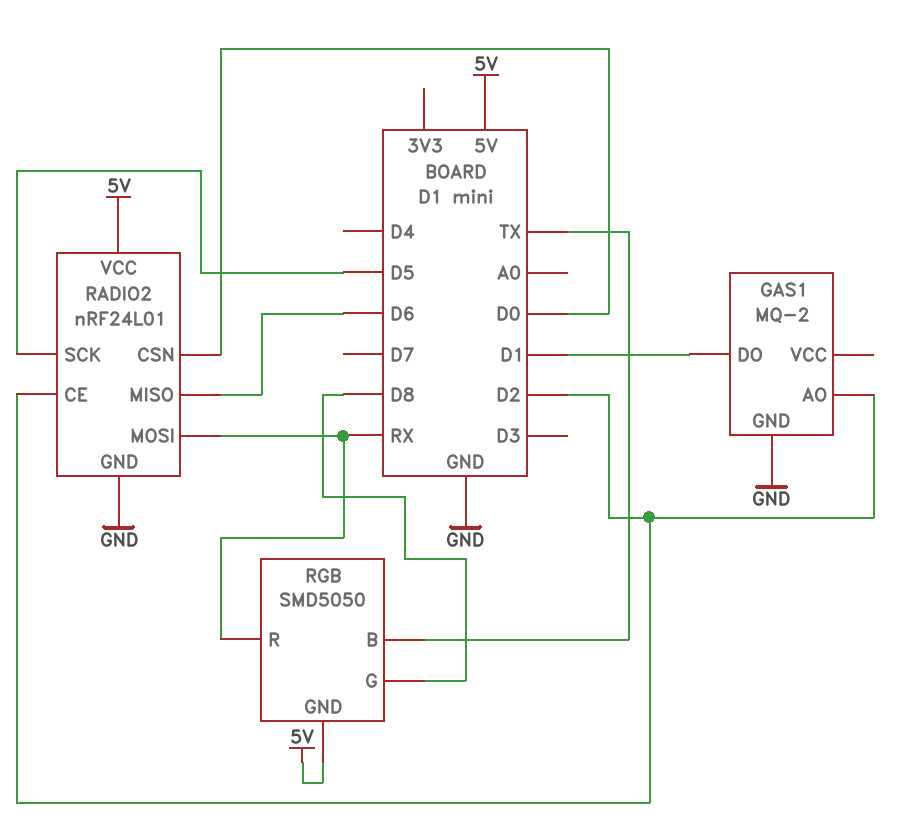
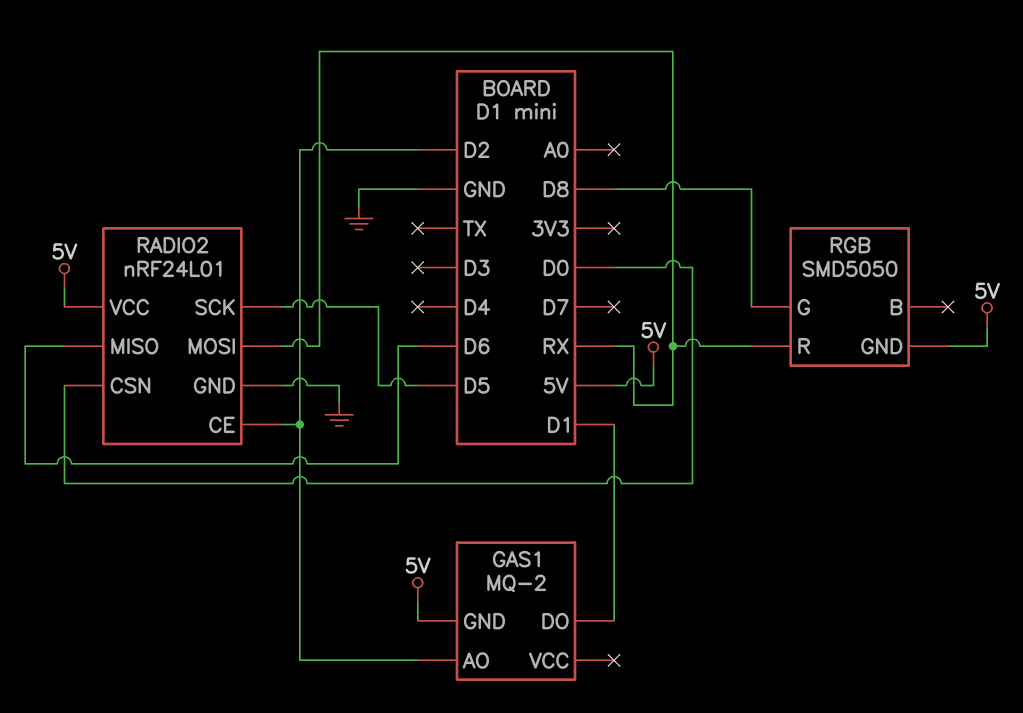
GAS1 pin GND: GND -> 5V
RGB pin B: TX -> none

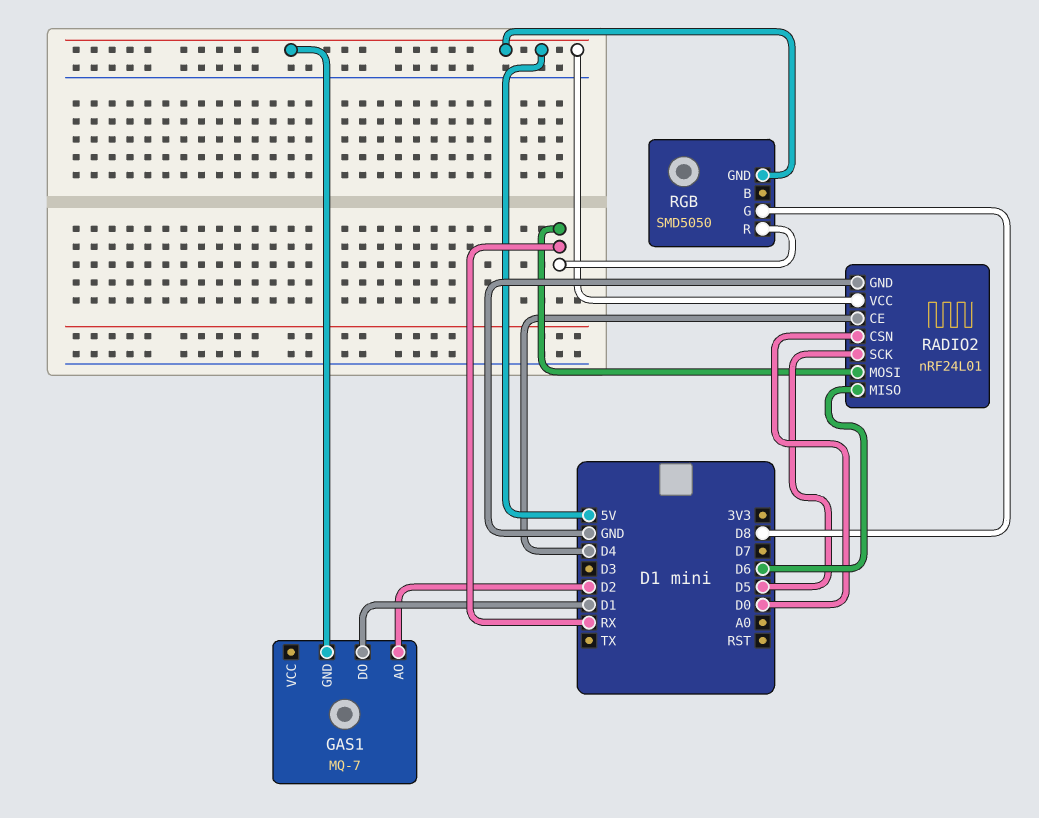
GAS1: MQ-2 -> MQ-7
RADIO2 pin CE: D2 -> D4

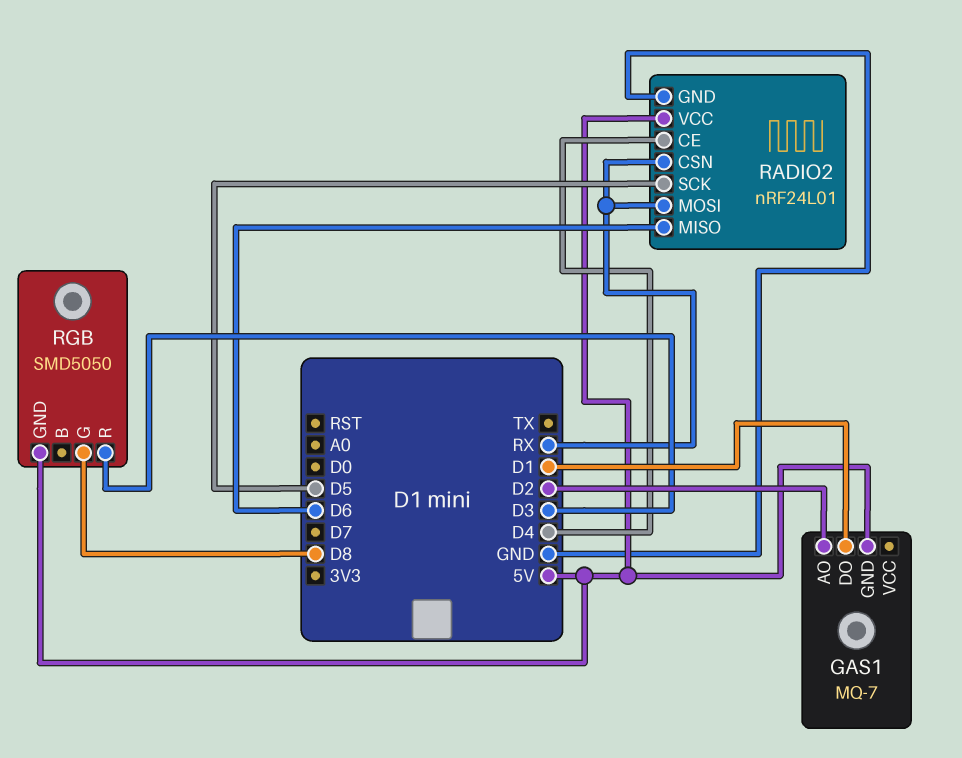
RADIO2 pin CSN: D0 -> RX
RGB pin R: RX -> D3

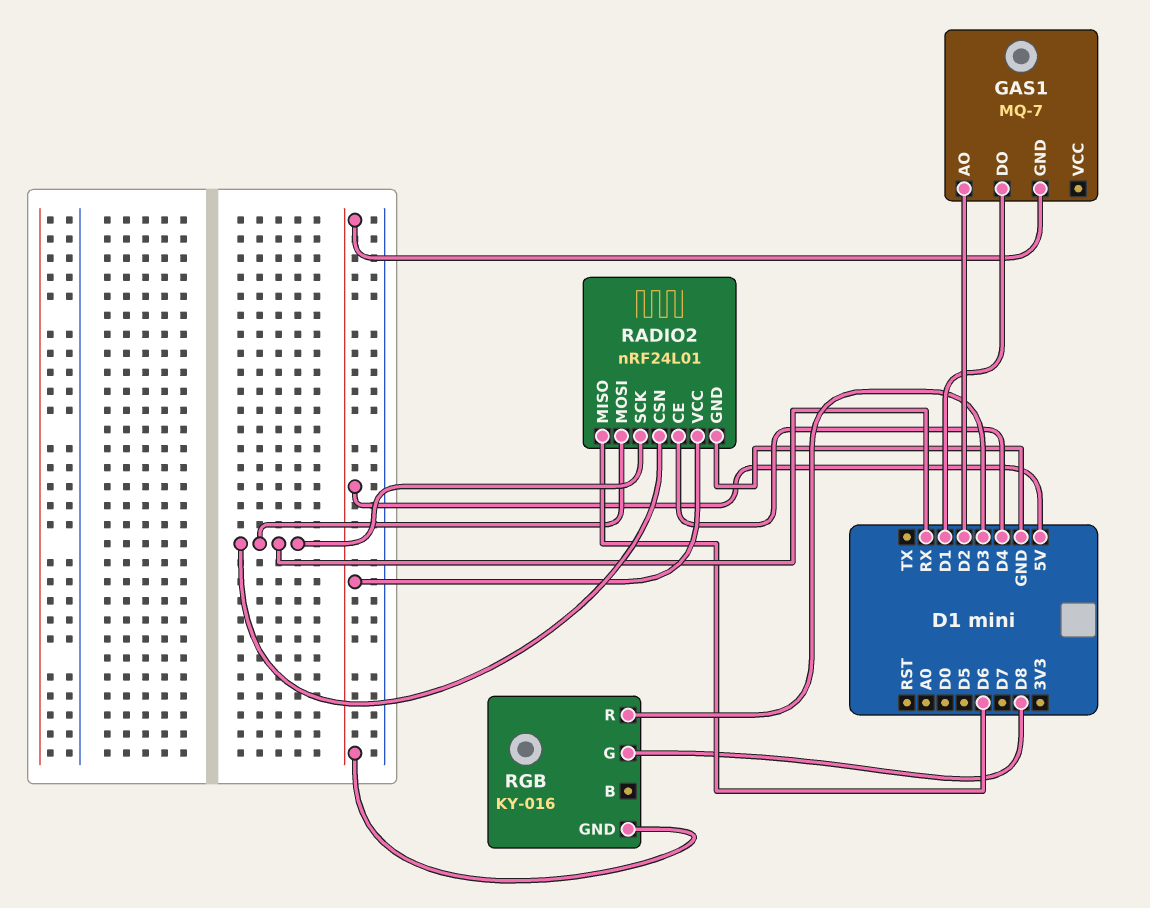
RADIO2 pin SCK: D5 -> RX
RGB: SMD5050 -> KY-016

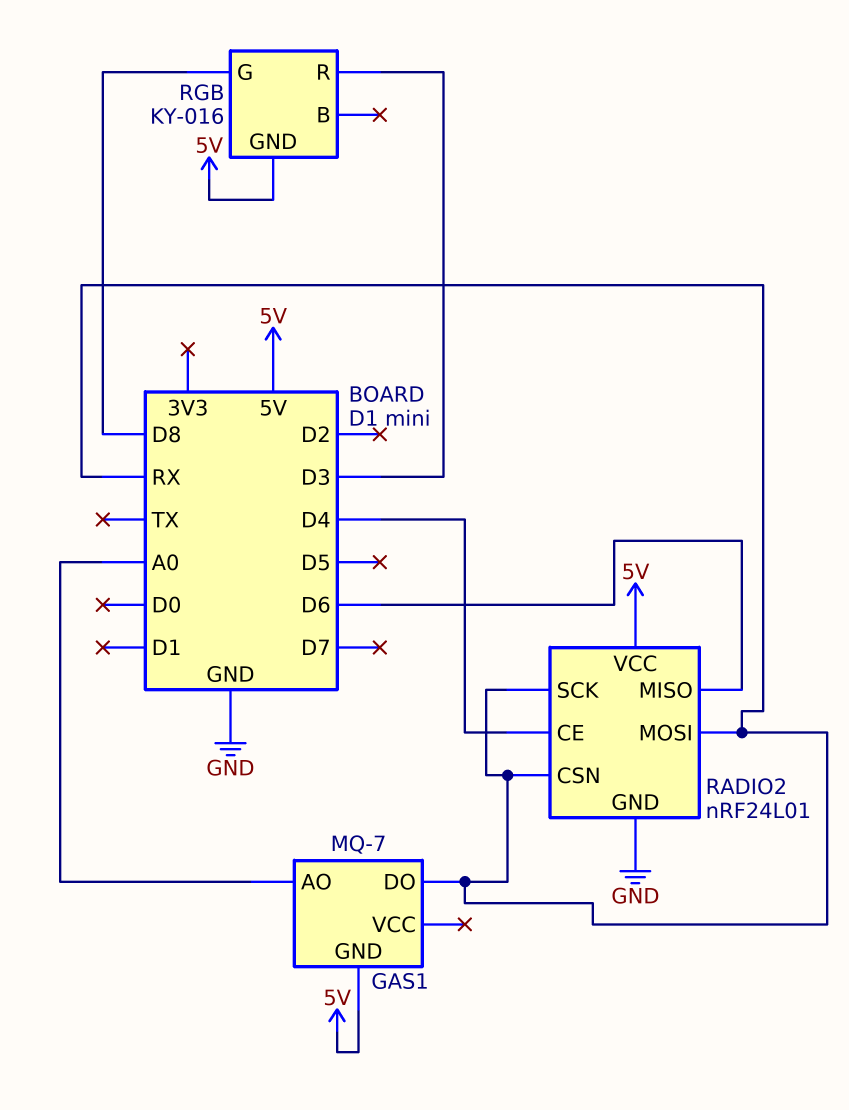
GAS1 pin AO: D2 -> A0
GAS1 pin DO: D1 -> RX

